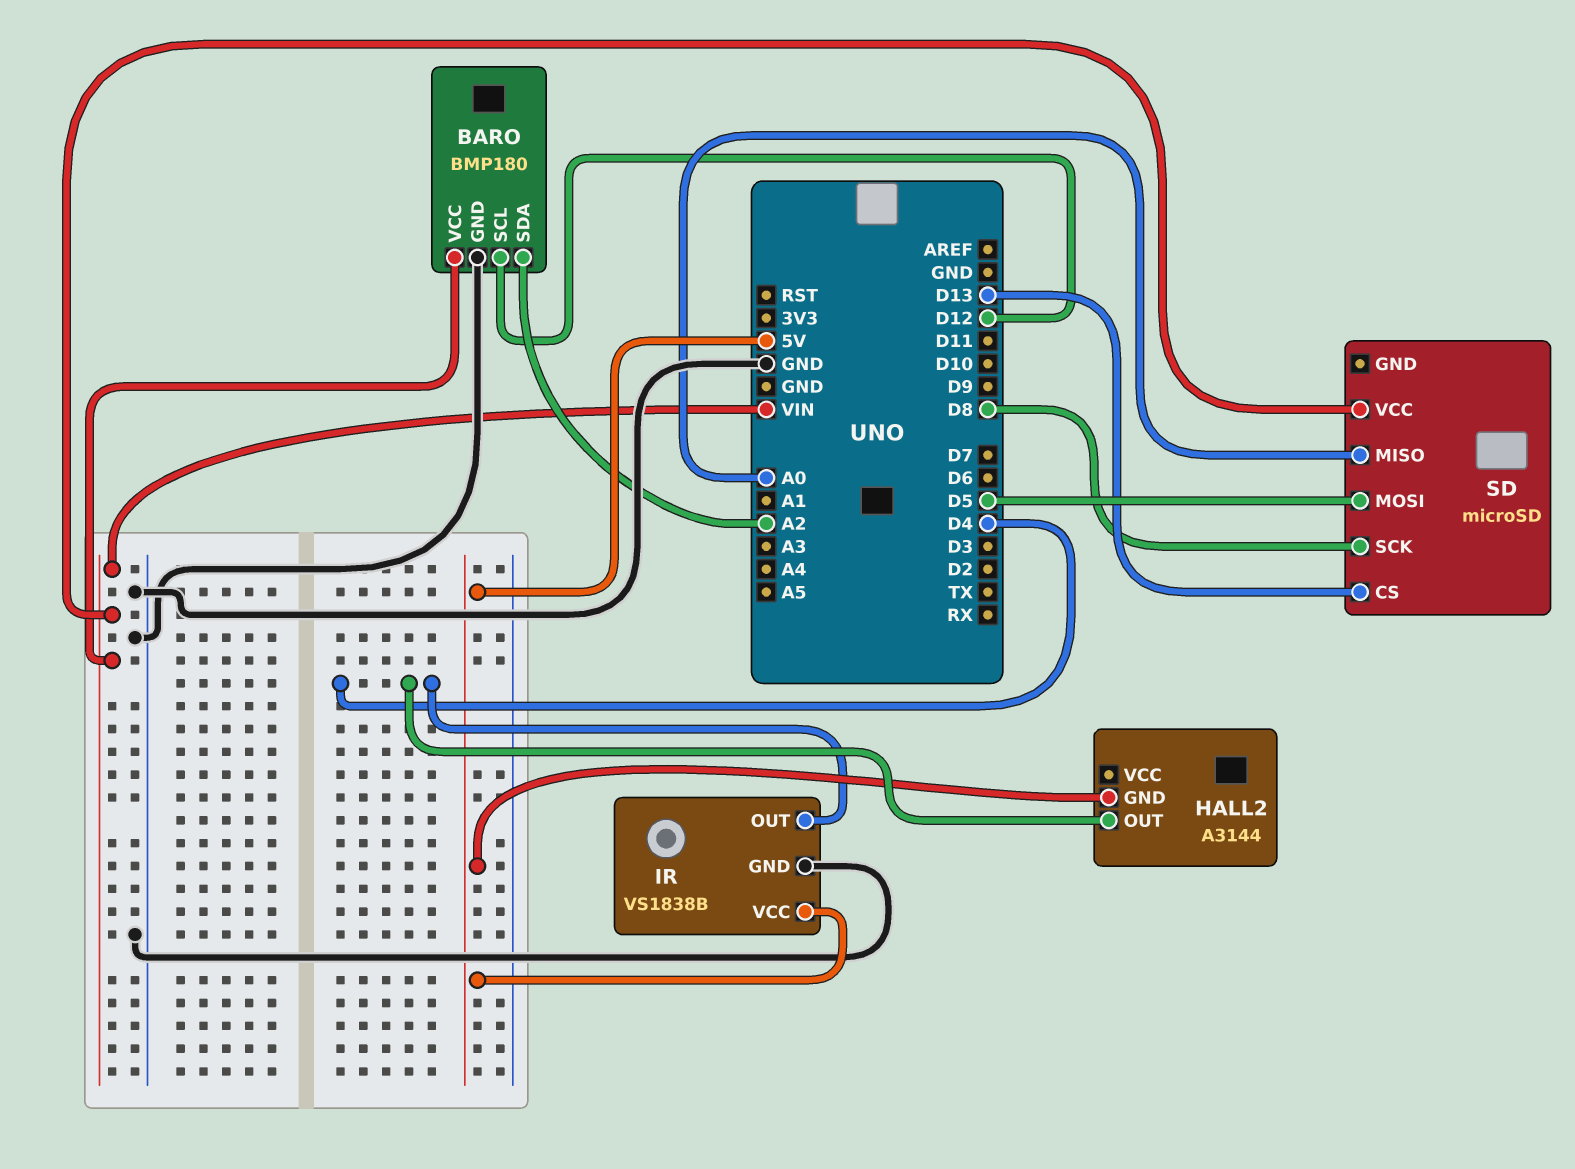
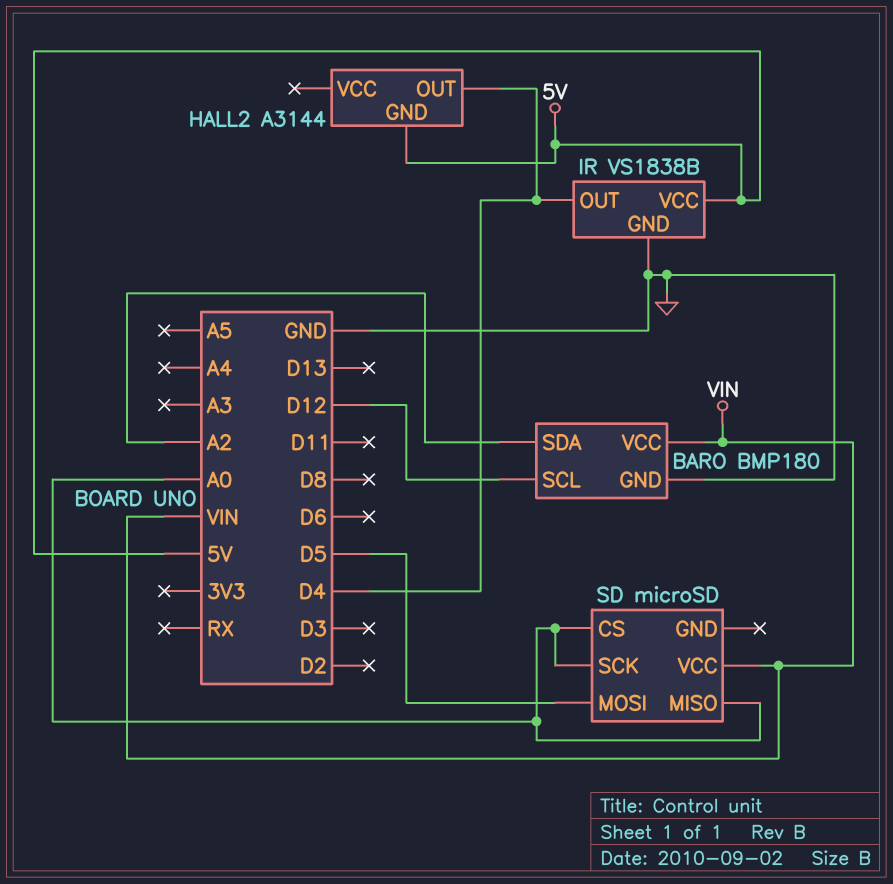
SD pin CS: D13 -> A0
SD pin SCK: D8 -> A0

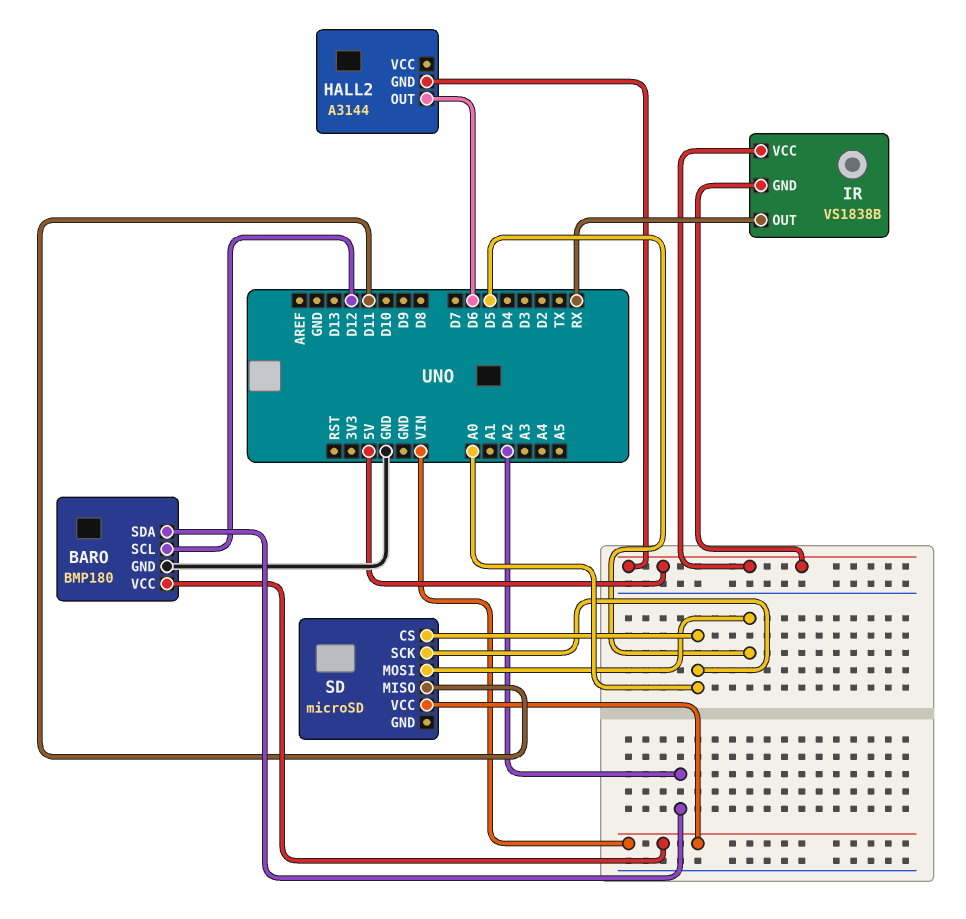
HALL2 pin OUT: D4 -> D6
IR pin GND: GND -> 5V
IR pin OUT: D4 -> RX
SD pin MISO: A0 -> D11

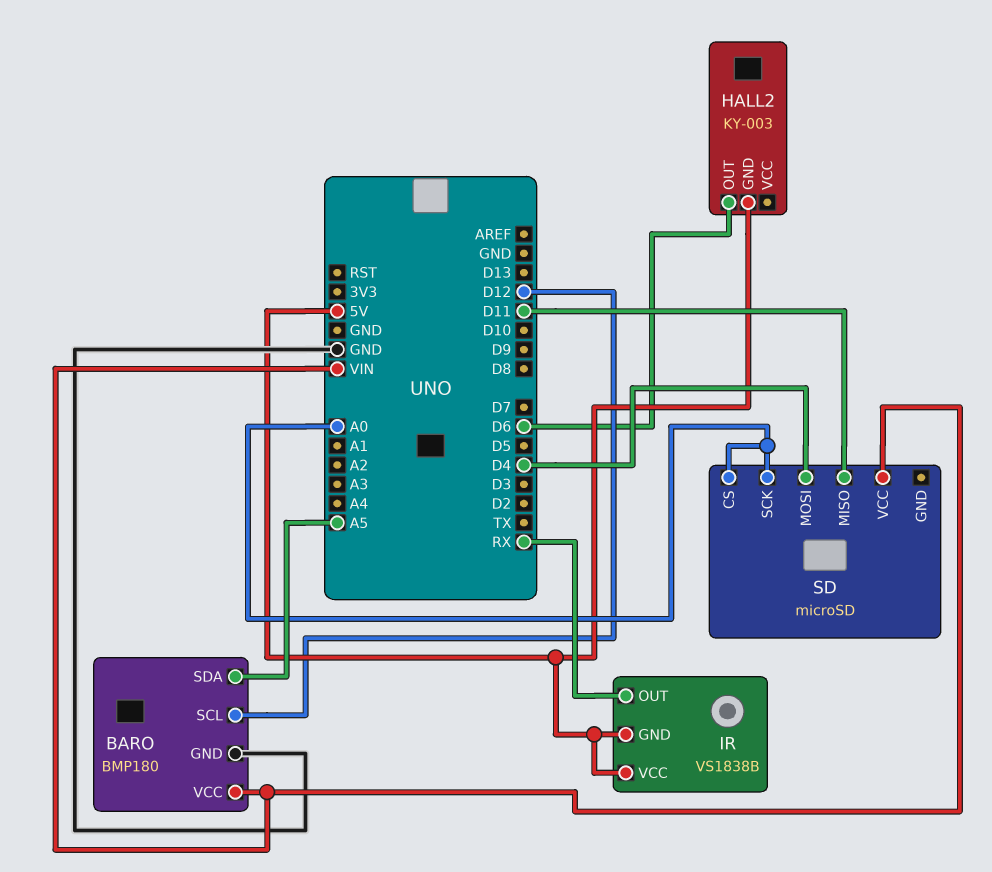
BARO pin SDA: A2 -> A5
HALL2: A3144 -> KY-003
SD pin MOSI: D5 -> D4

